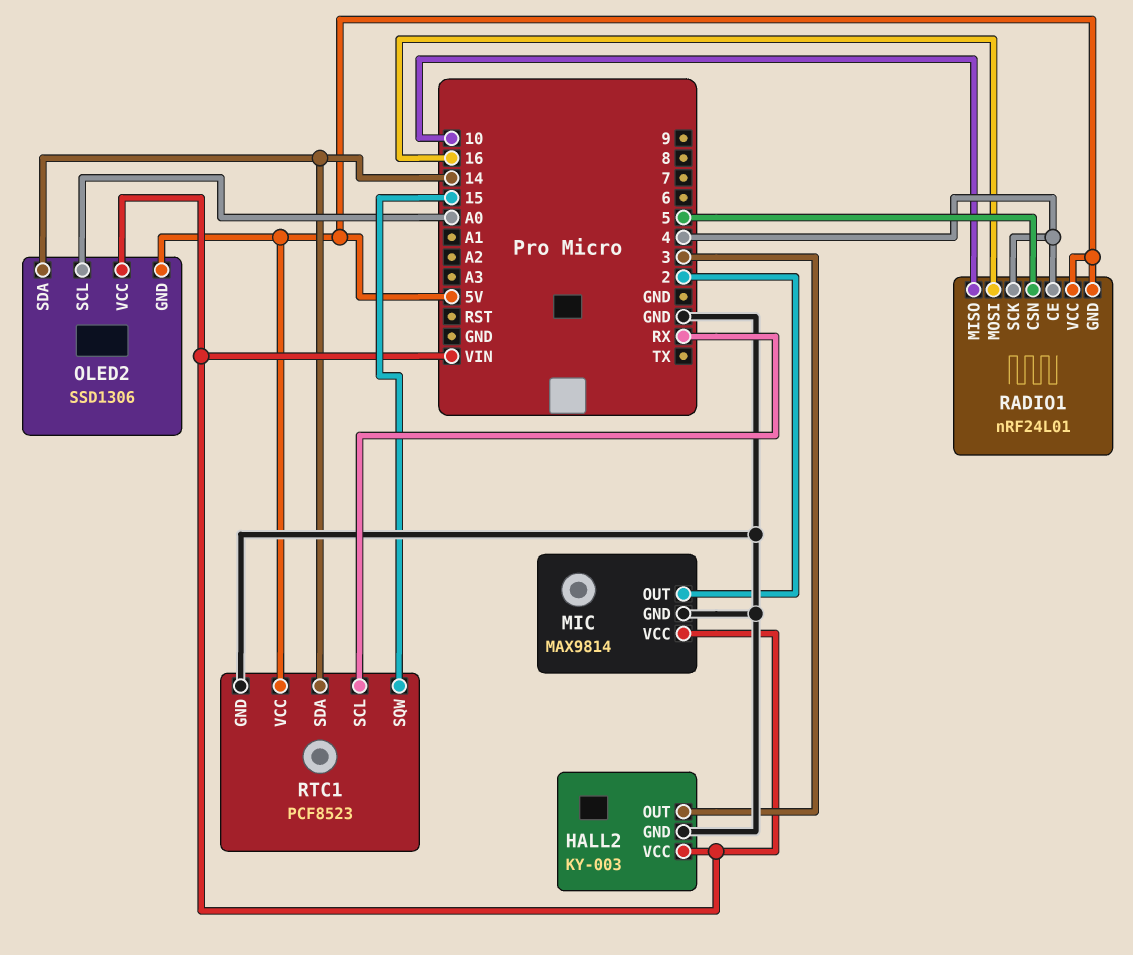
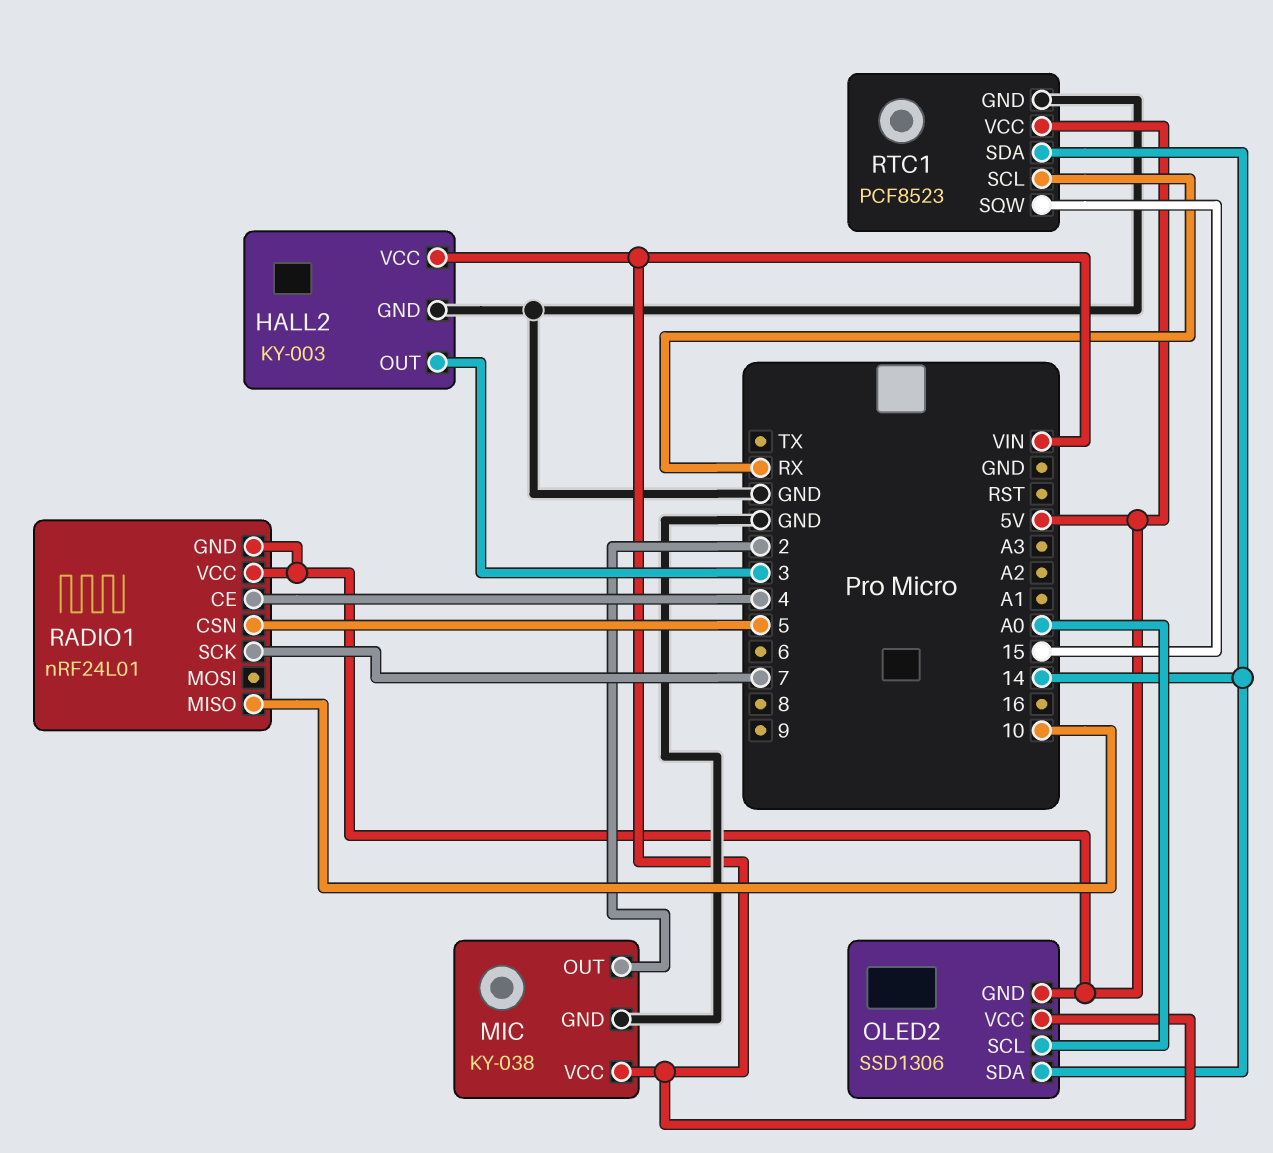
MIC: MAX9814 -> KY-038
RADIO1 pin MOSI: 16 -> none
RADIO1 pin SCK: 4 -> 7

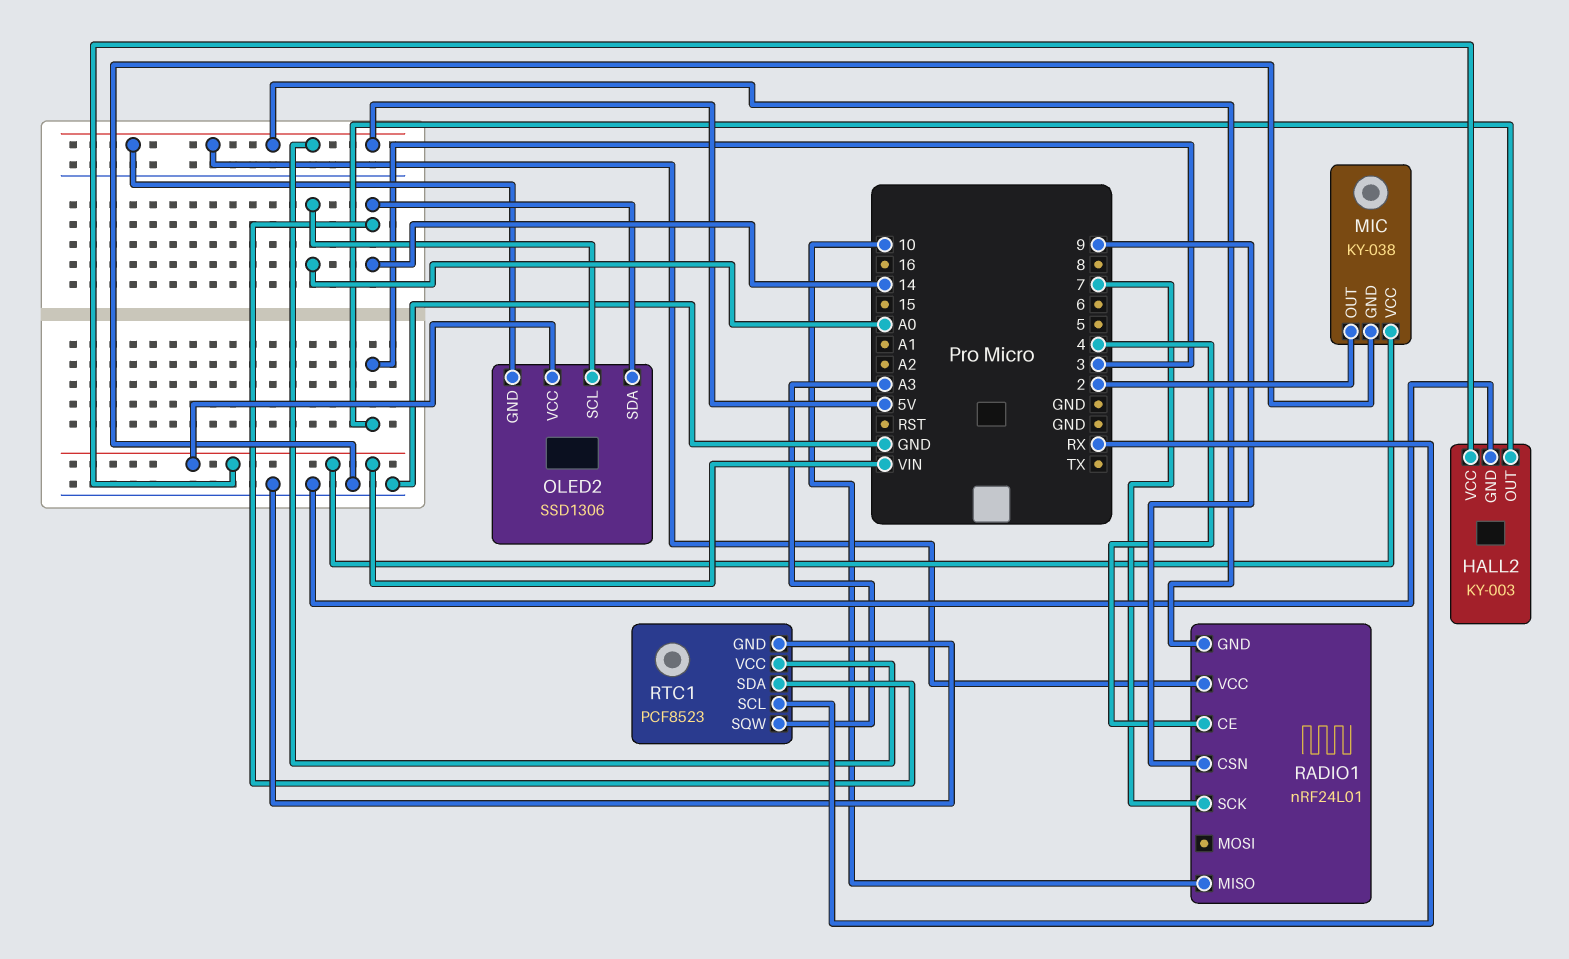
RADIO1 pin CSN: 5 -> 9
RTC1 pin SQW: 15 -> A3

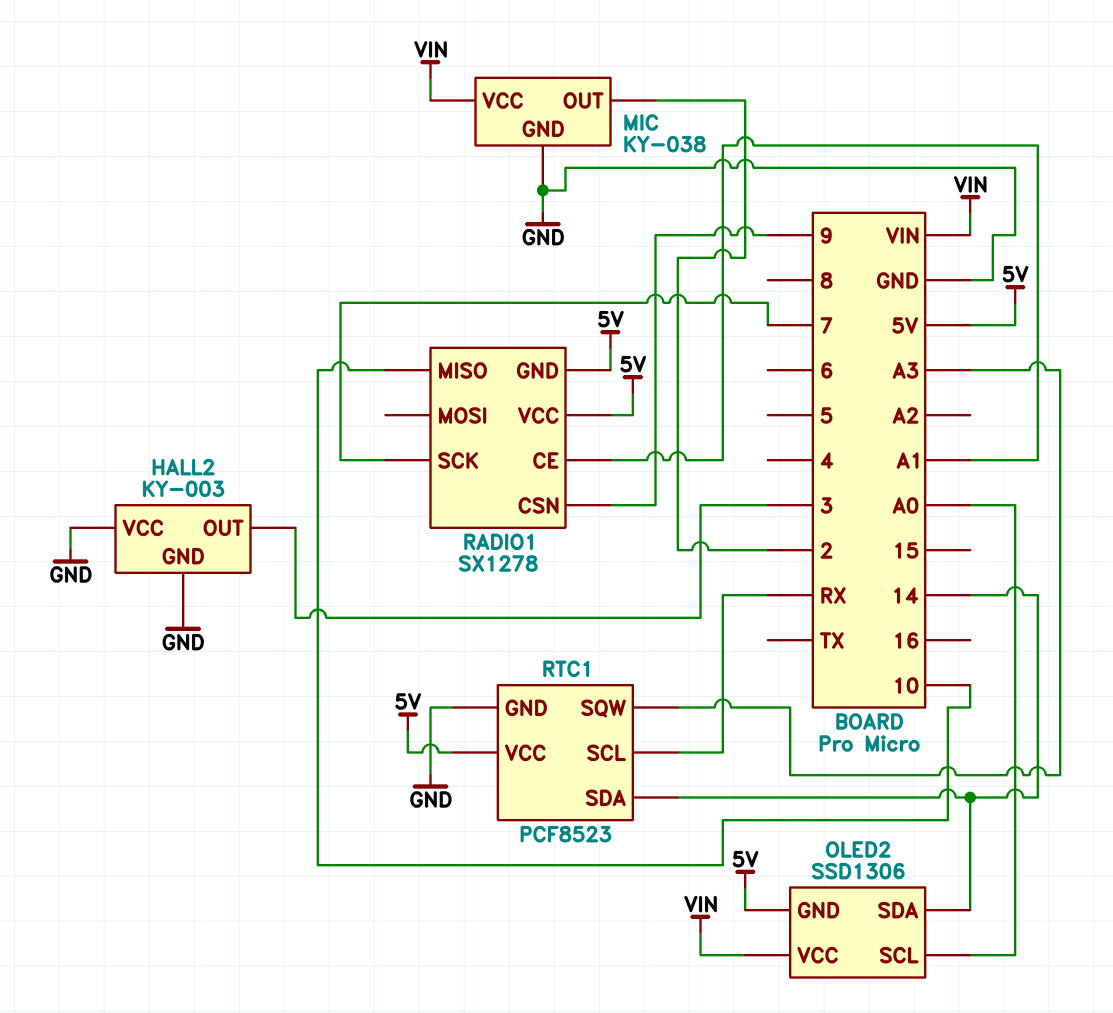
HALL2 pin VCC: VIN -> GND
RADIO1: nRF24L01 -> SX1278
RADIO1 pin CE: 4 -> A1

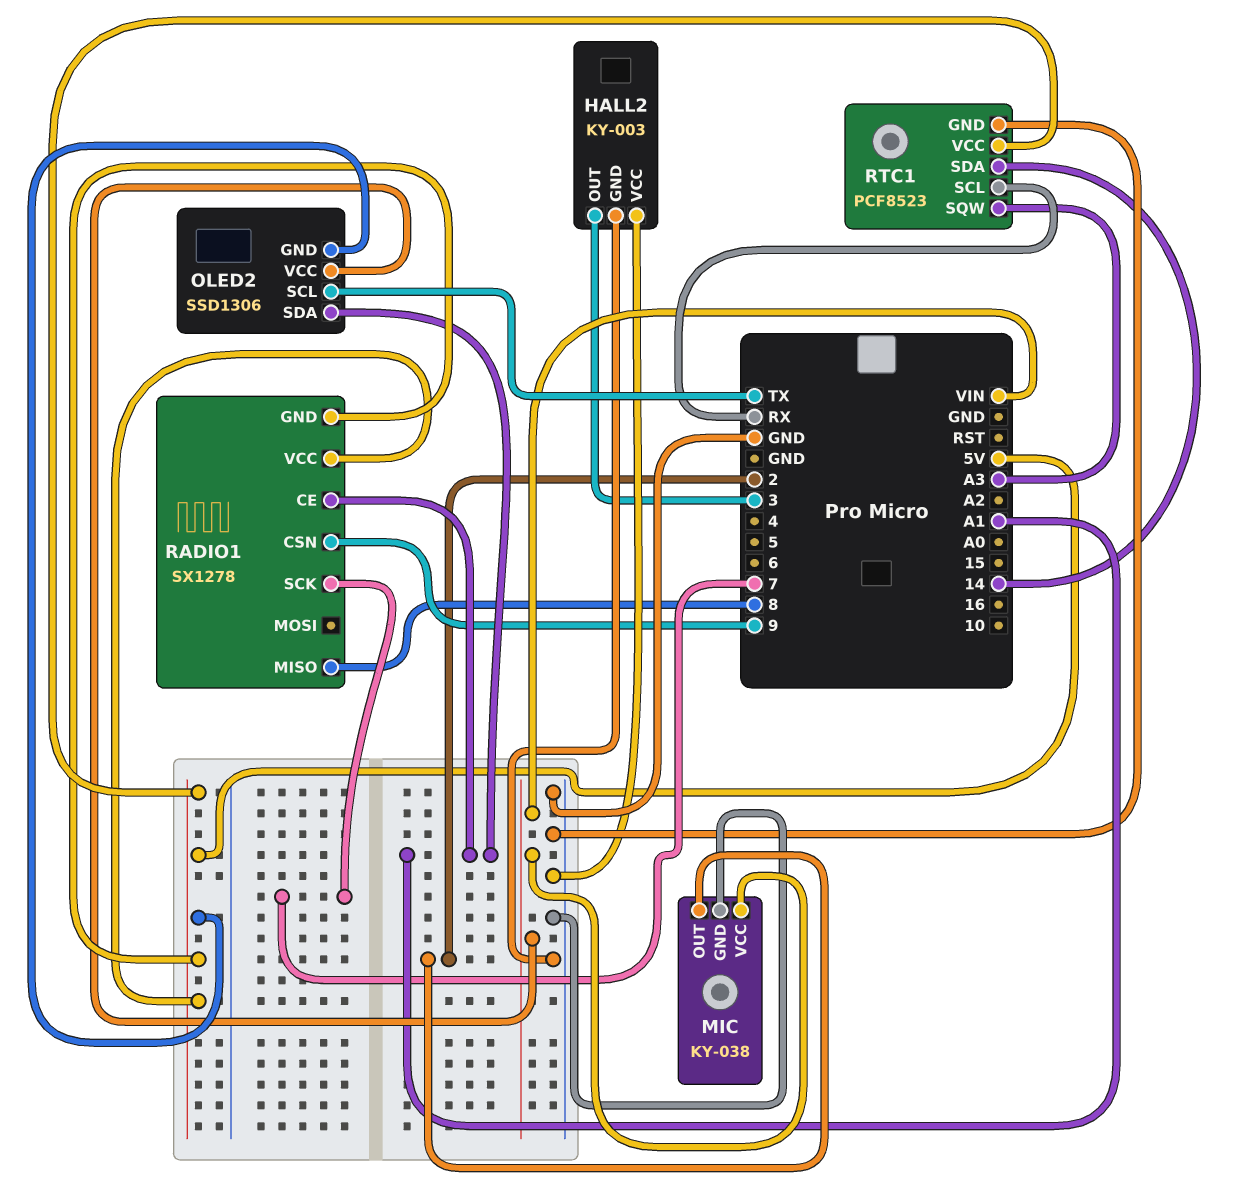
OLED2 pin SCL: A0 -> TX
OLED2 pin SDA: 14 -> A1
RADIO1 pin MISO: 10 -> 8

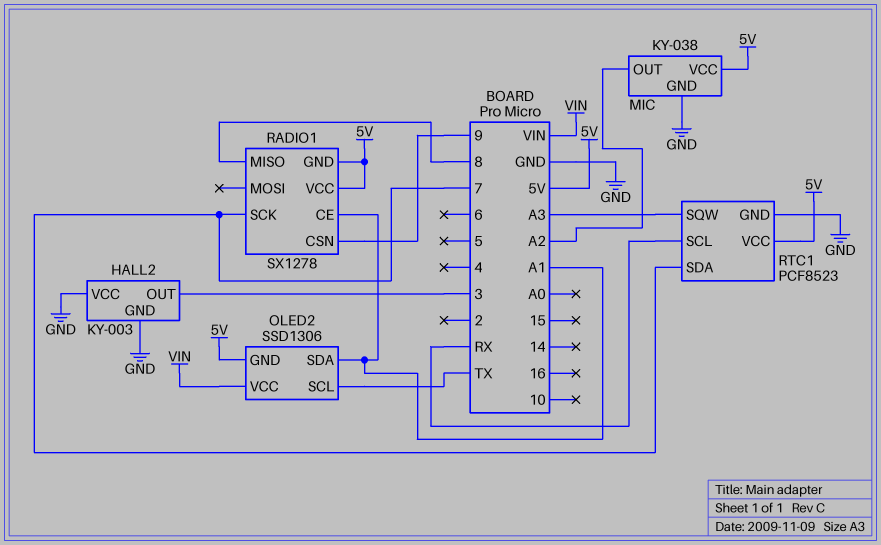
MIC pin OUT: 2 -> A2
MIC pin VCC: VIN -> 5V
RTC1 pin SDA: 14 -> 7

